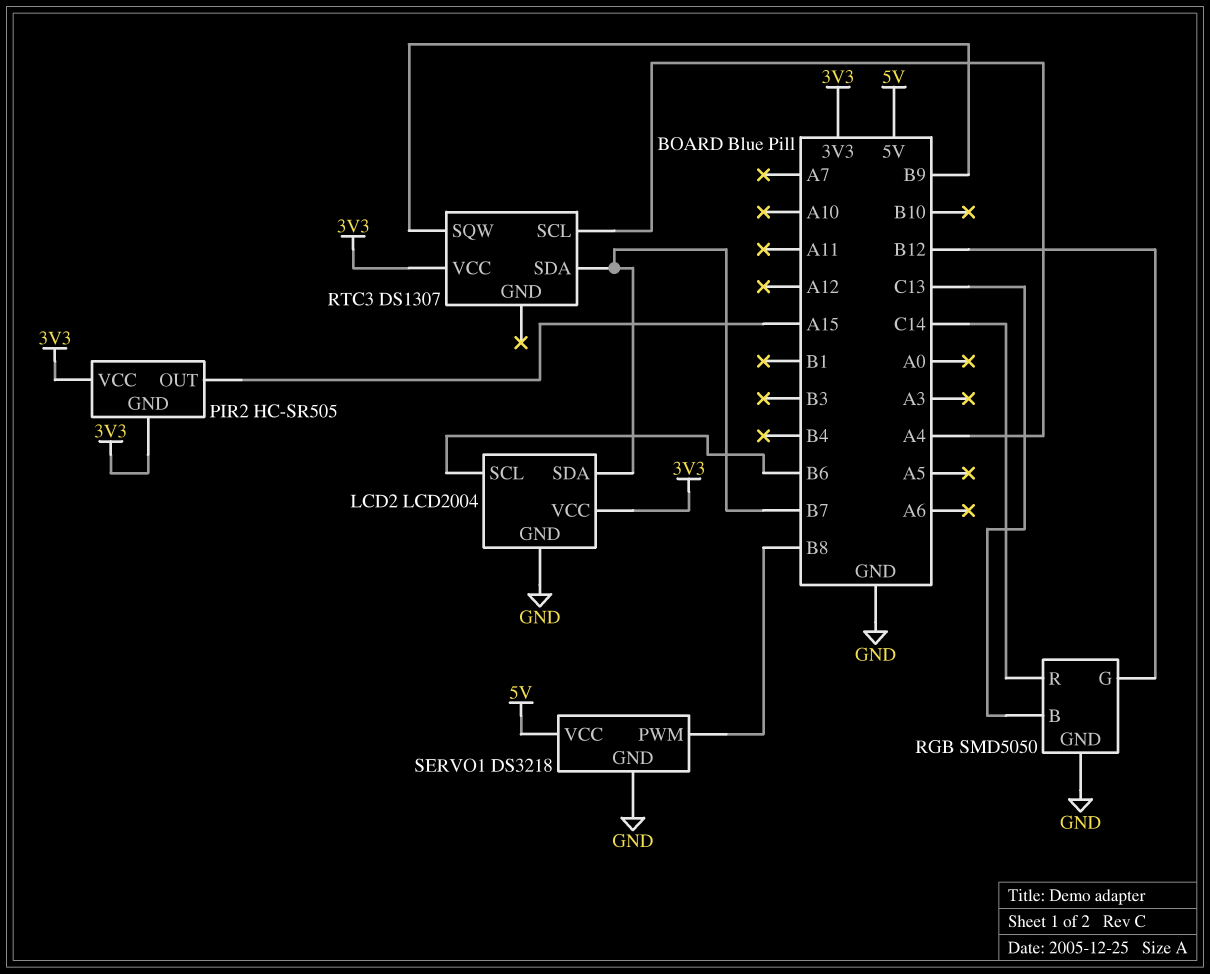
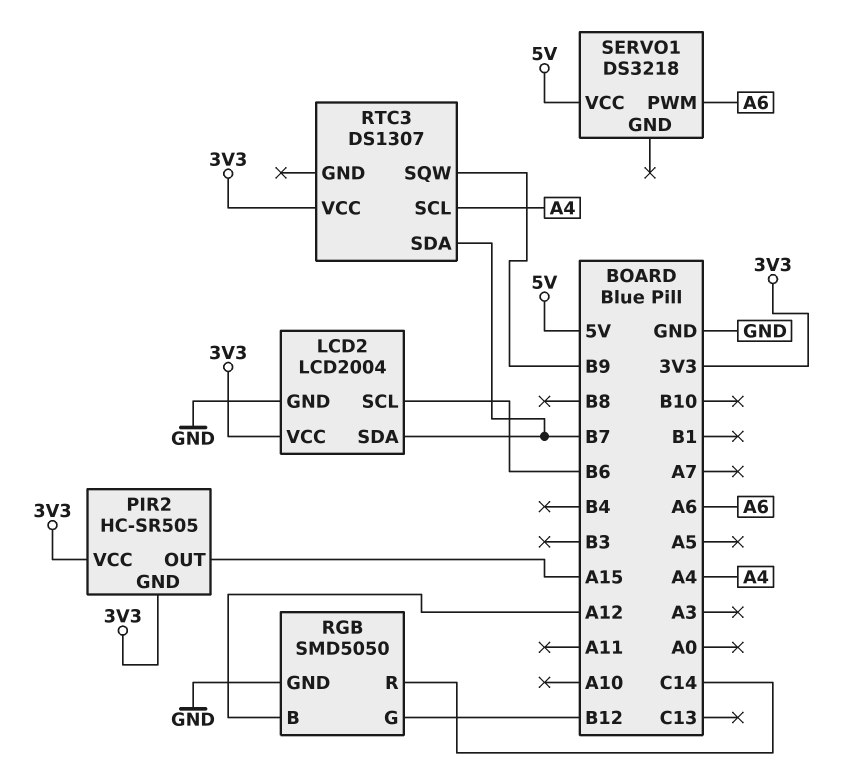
RGB pin B: C13 -> A12
SERVO1 pin GND: GND -> none
SERVO1 pin PWM: B8 -> A6

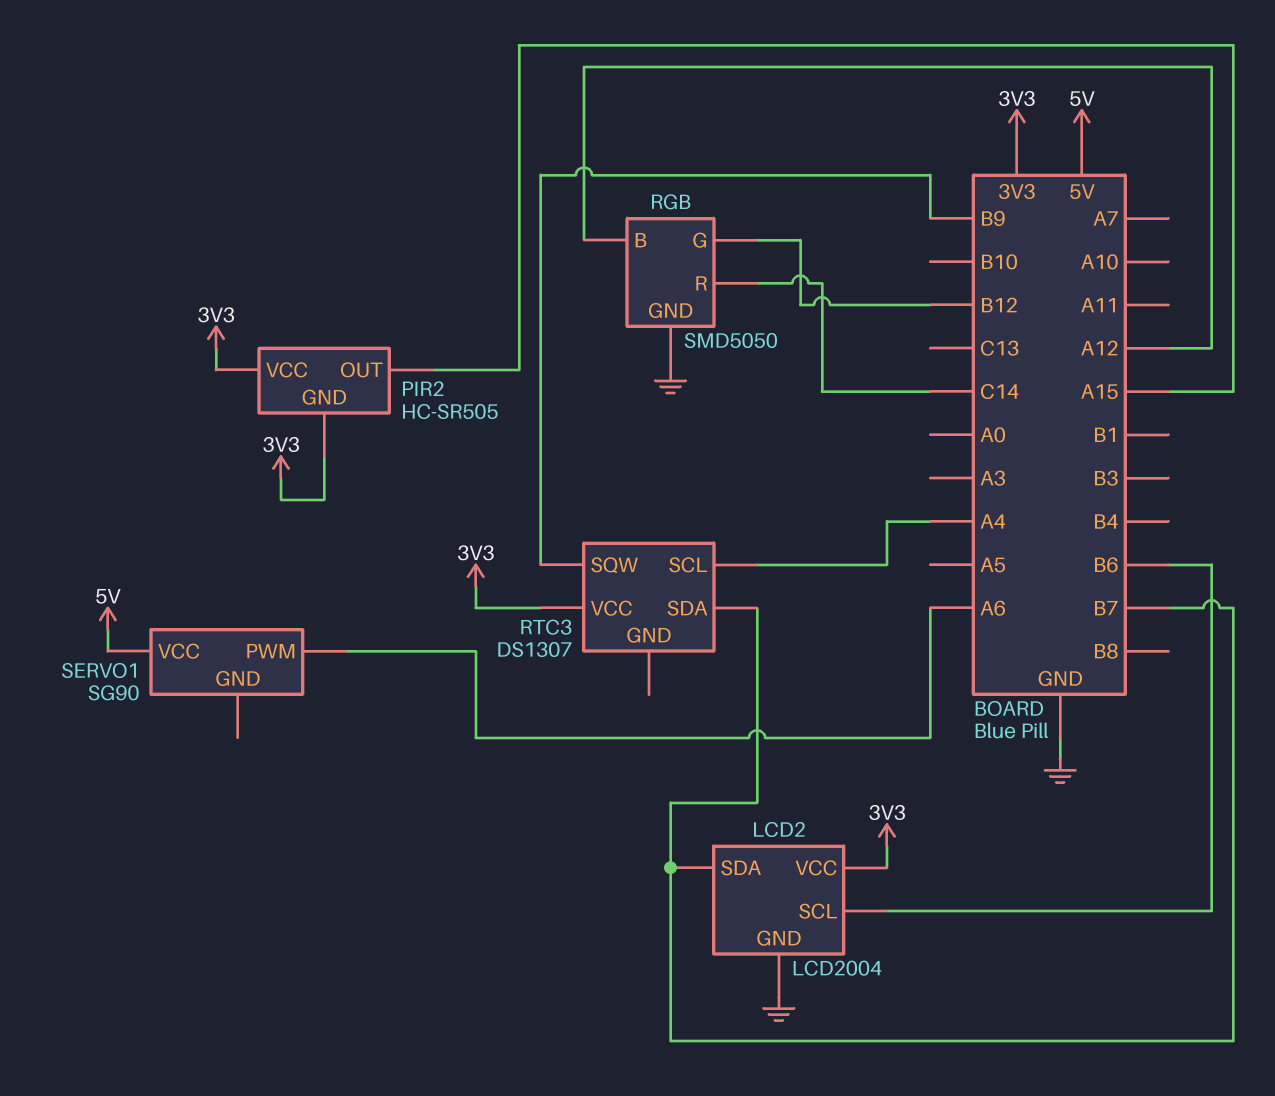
SERVO1: DS3218 -> SG90

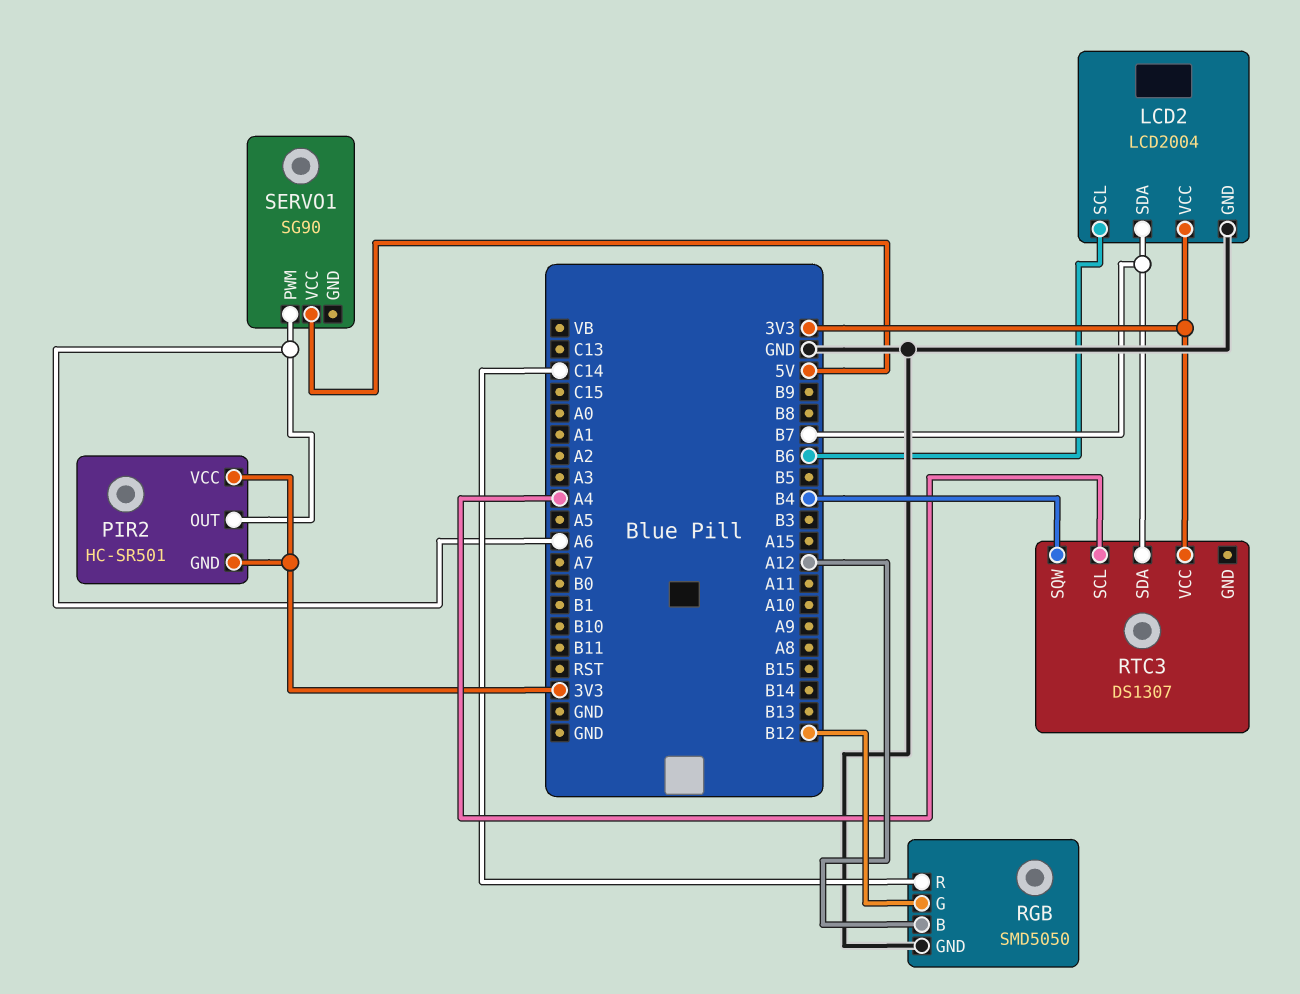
PIR2: HC-SR505 -> HC-SR501
PIR2 pin OUT: A15 -> A6
RTC3 pin SQW: B9 -> B4

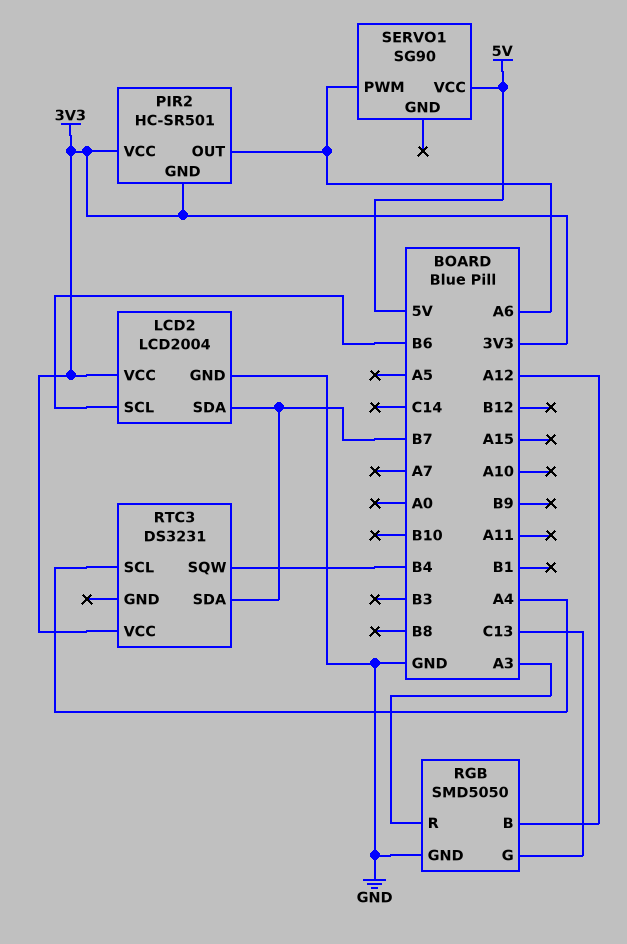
RGB pin G: B12 -> C13
RGB pin R: C14 -> A3
RTC3: DS1307 -> DS3231

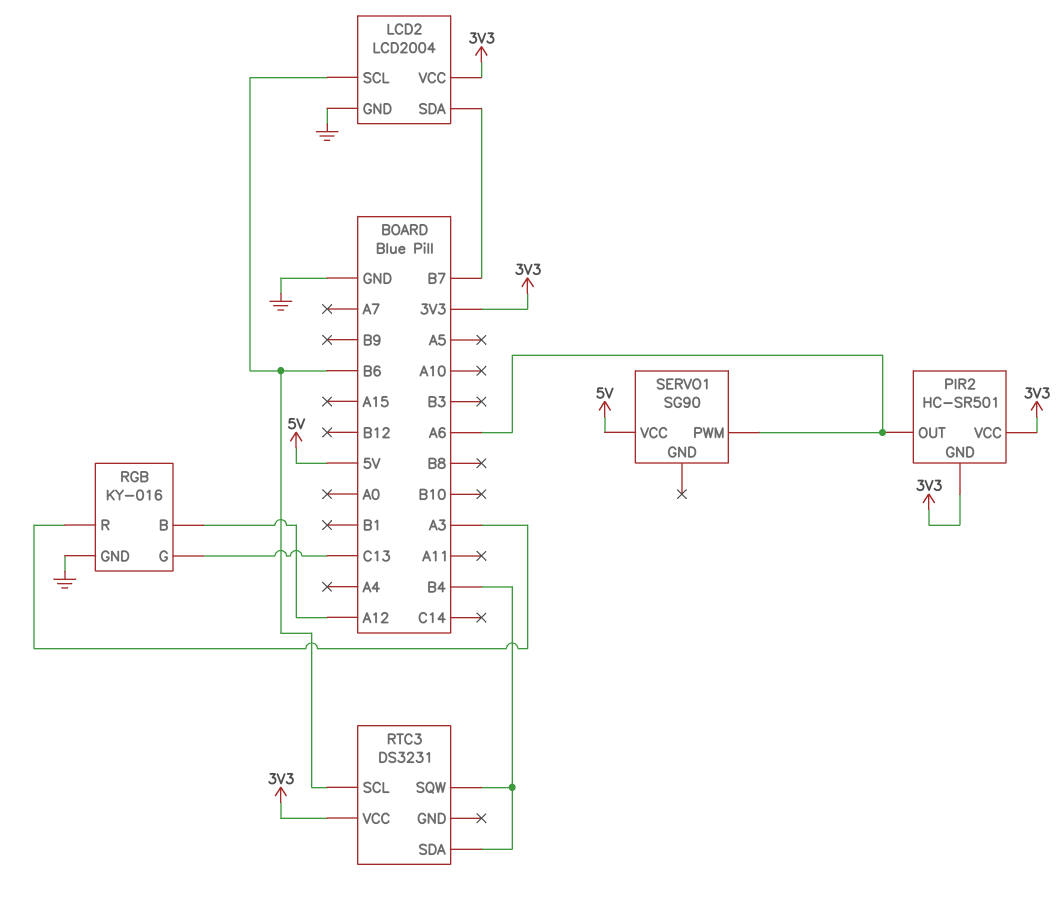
RGB: SMD5050 -> KY-016
RTC3 pin SCL: A4 -> B6
RTC3 pin SDA: B7 -> B4

